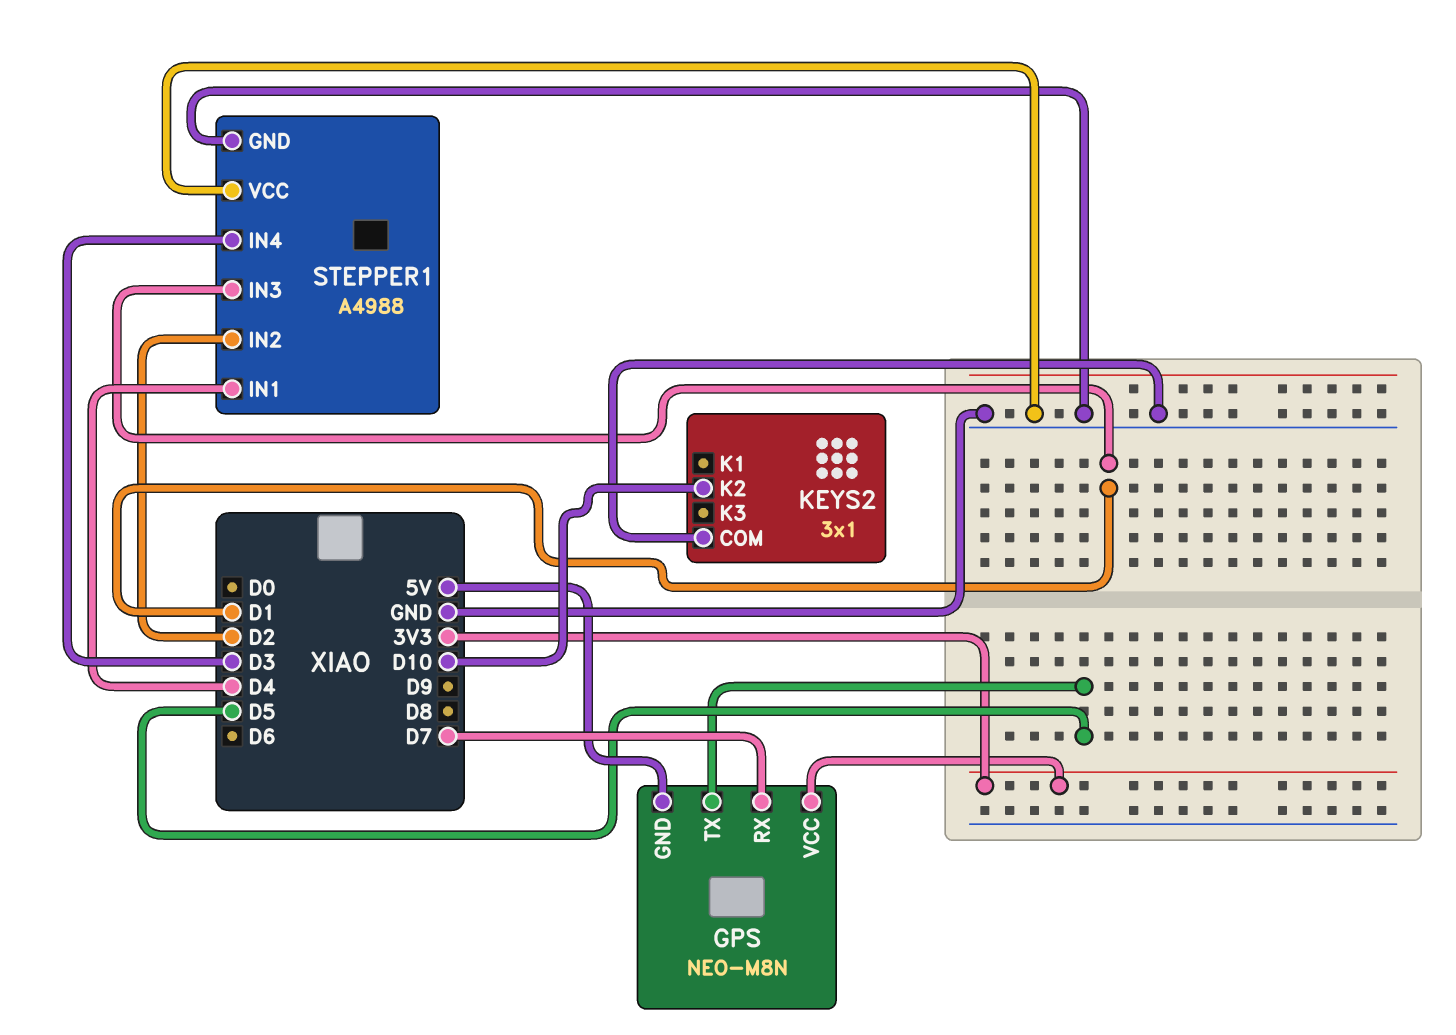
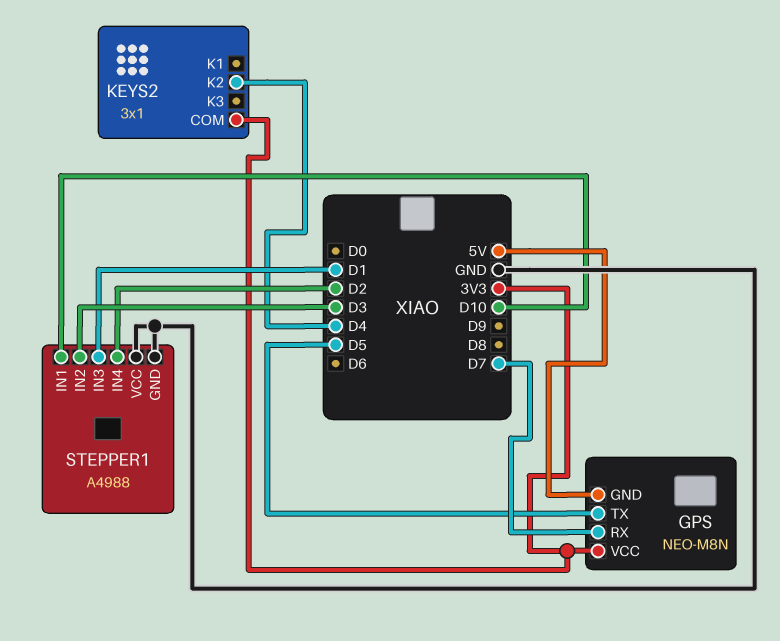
KEYS2 pin COM: GND -> 3V3
KEYS2 pin K2: D10 -> D4
STEPPER1 pin IN1: D4 -> D10
STEPPER1 pin IN2: D2 -> D3
STEPPER1 pin IN4: D3 -> D2

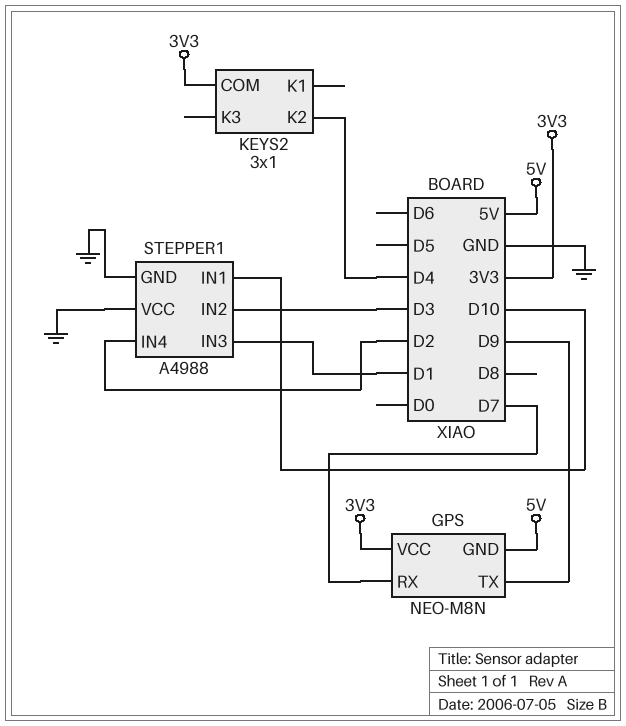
GPS pin TX: D5 -> D9

